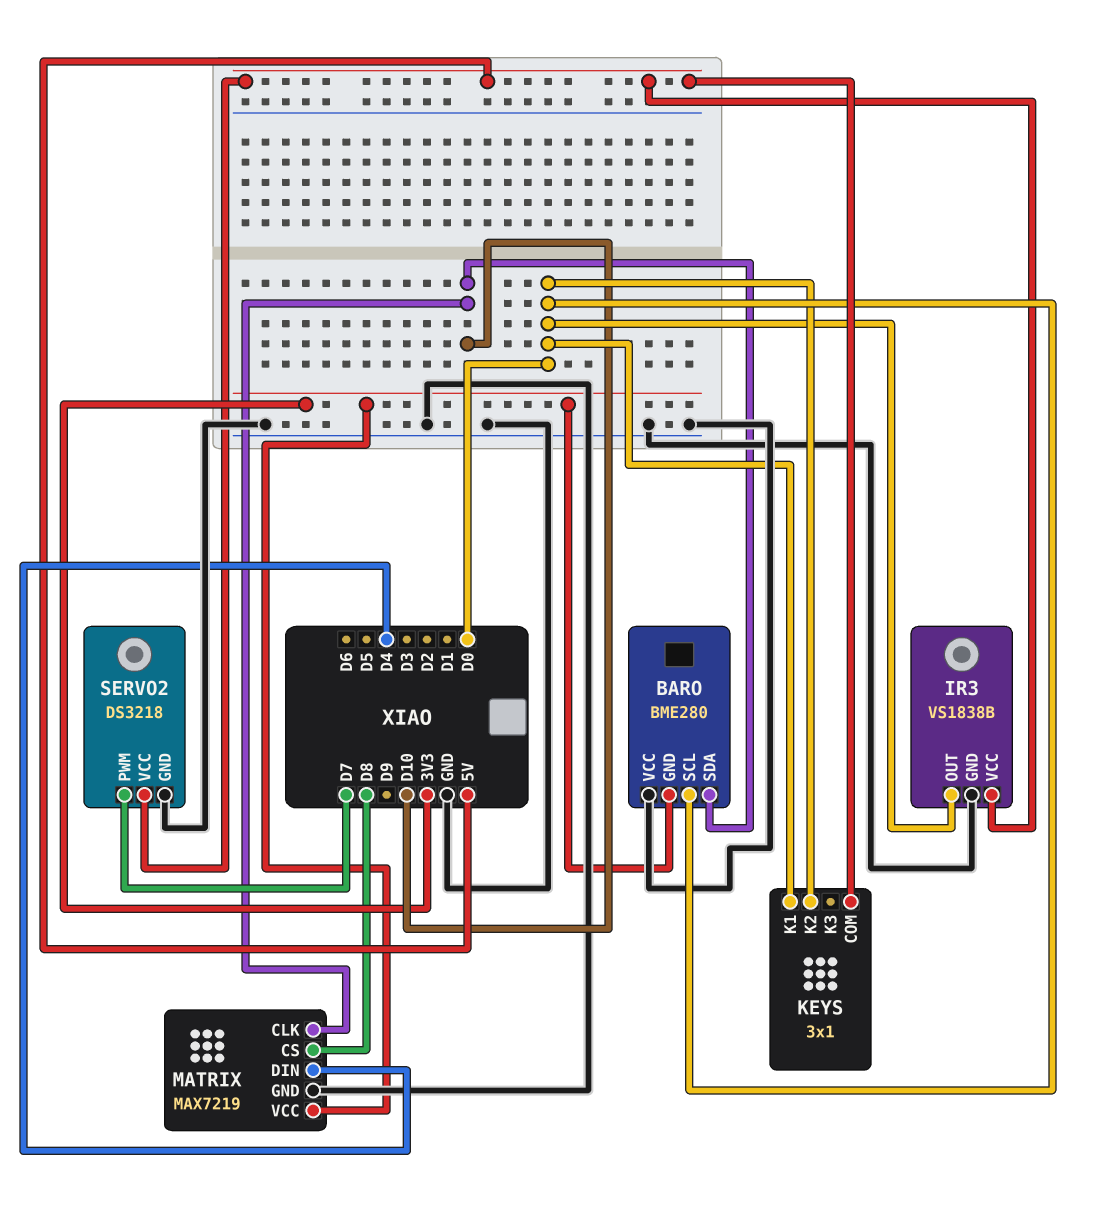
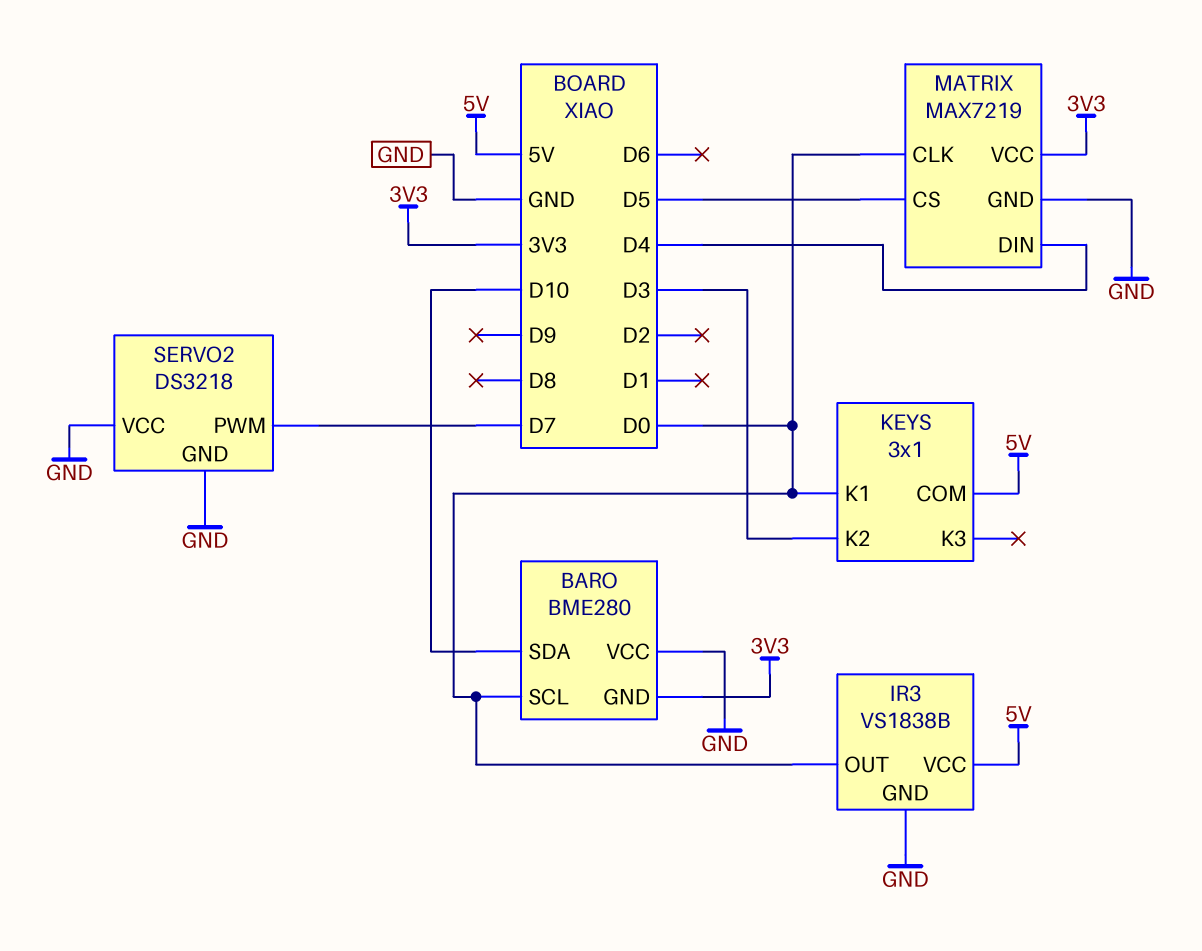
KEYS pin K2: D0 -> D3
MATRIX pin CLK: D10 -> D0
MATRIX pin CS: D8 -> D5
SERVO2 pin VCC: 5V -> GND

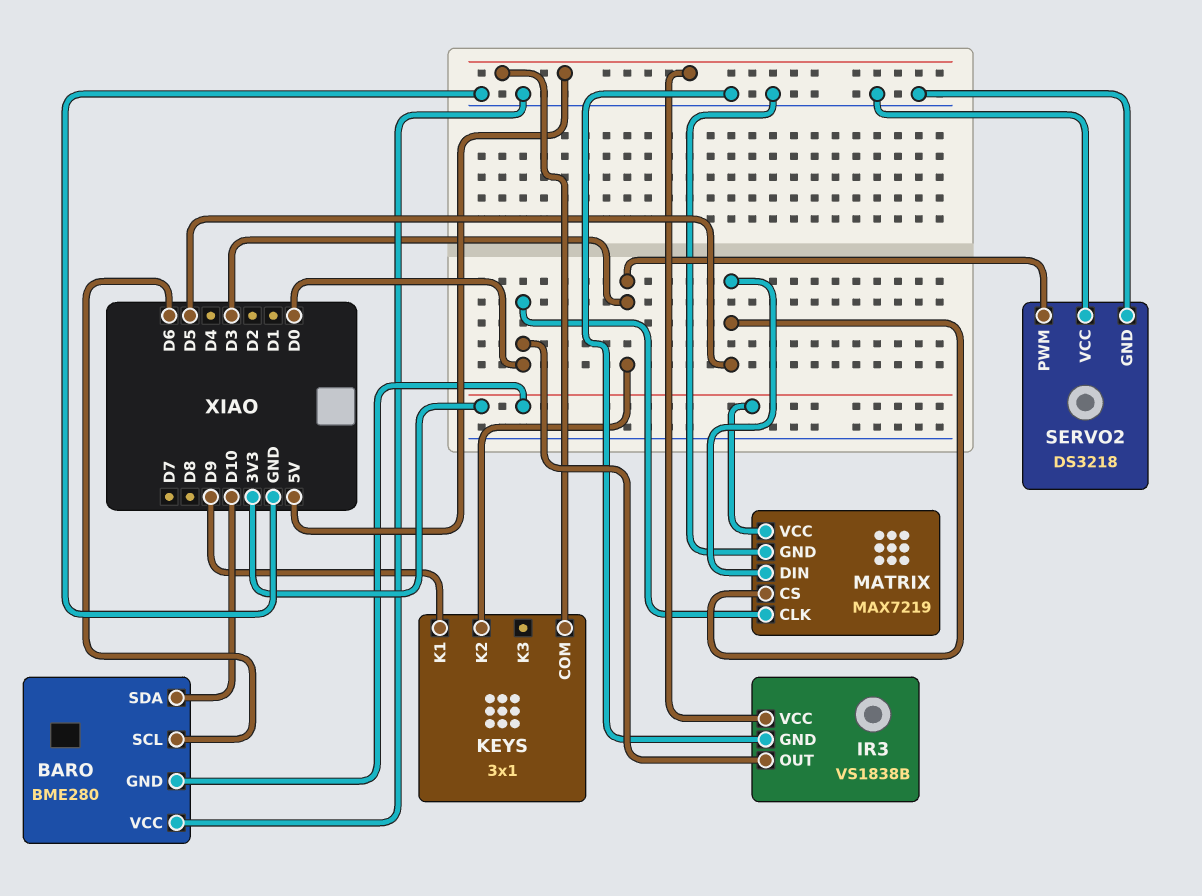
BARO pin SCL: D0 -> D6
KEYS pin K1: D0 -> D9
MATRIX pin DIN: D4 -> D5
SERVO2 pin PWM: D7 -> D3

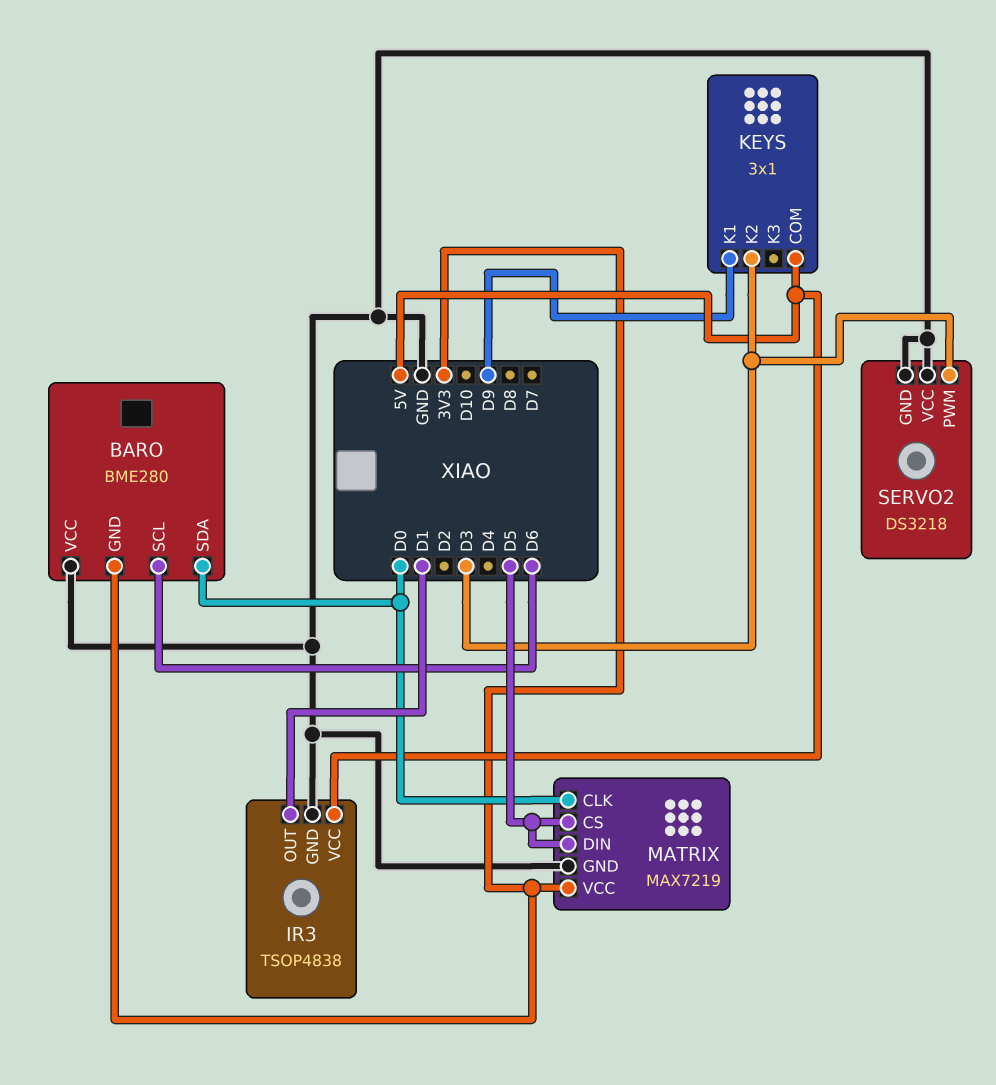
BARO pin SDA: D10 -> D0
IR3: VS1838B -> TSOP4838
IR3 pin OUT: D0 -> D1

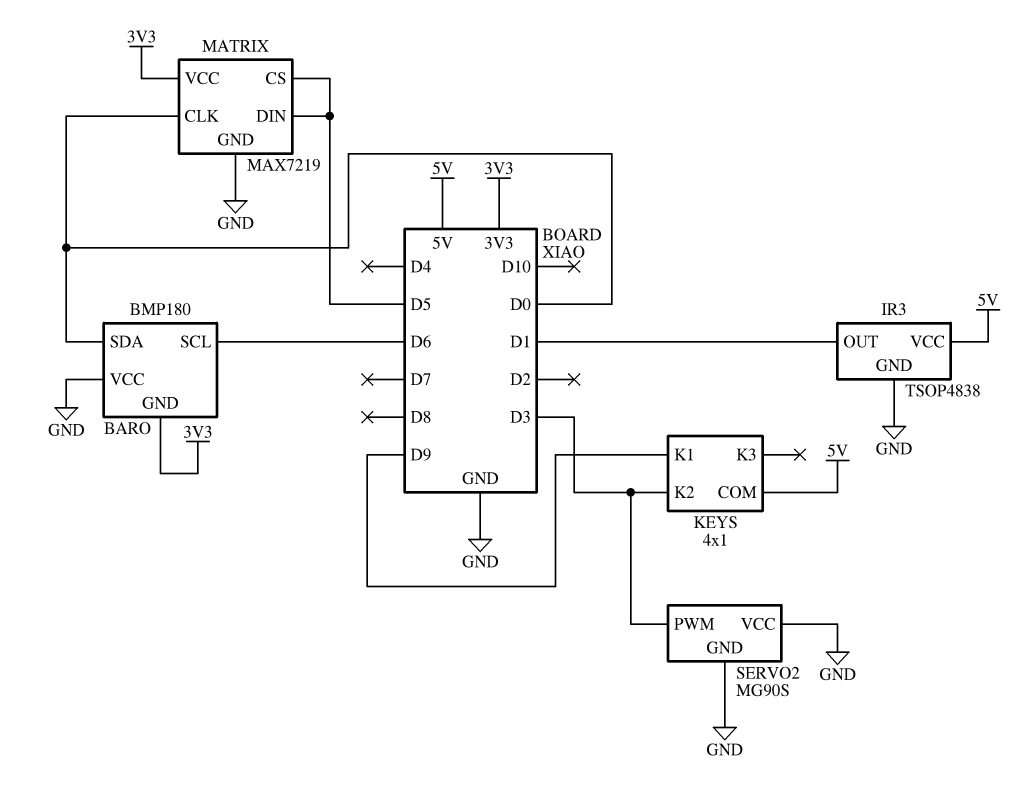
BARO: BME280 -> BMP180
KEYS: 3x1 -> 4x1
SERVO2: DS3218 -> MG90S

